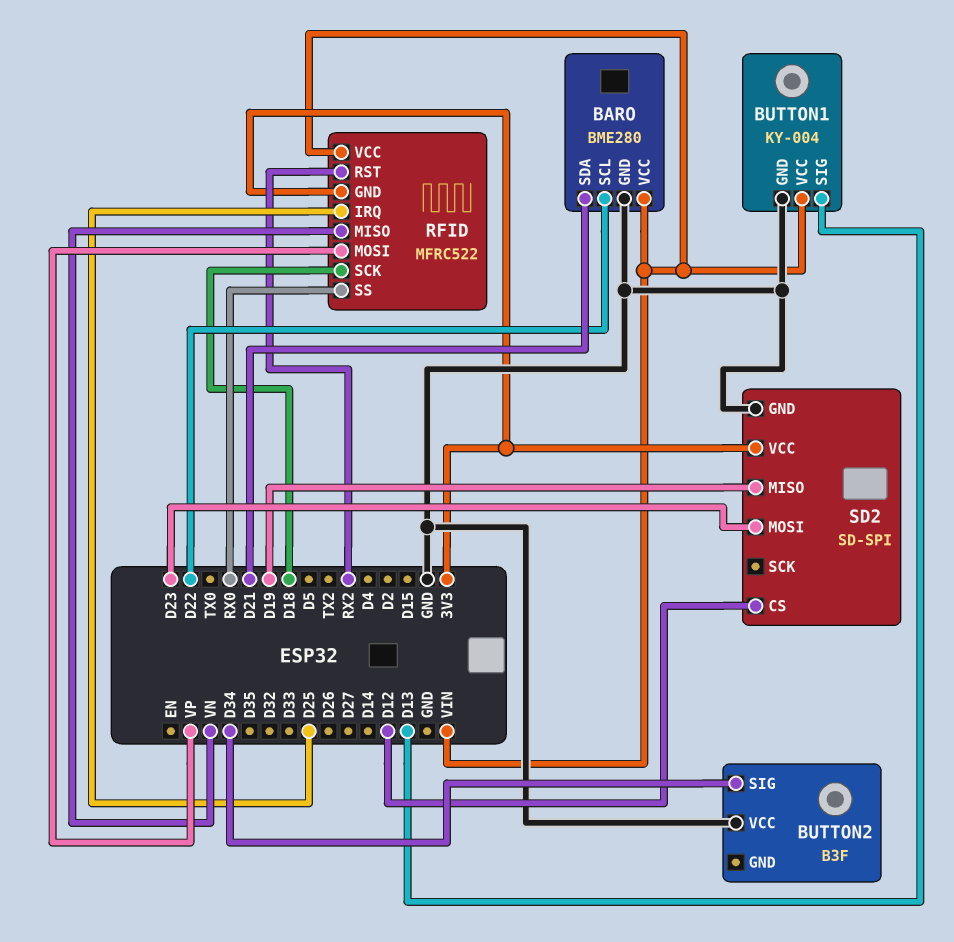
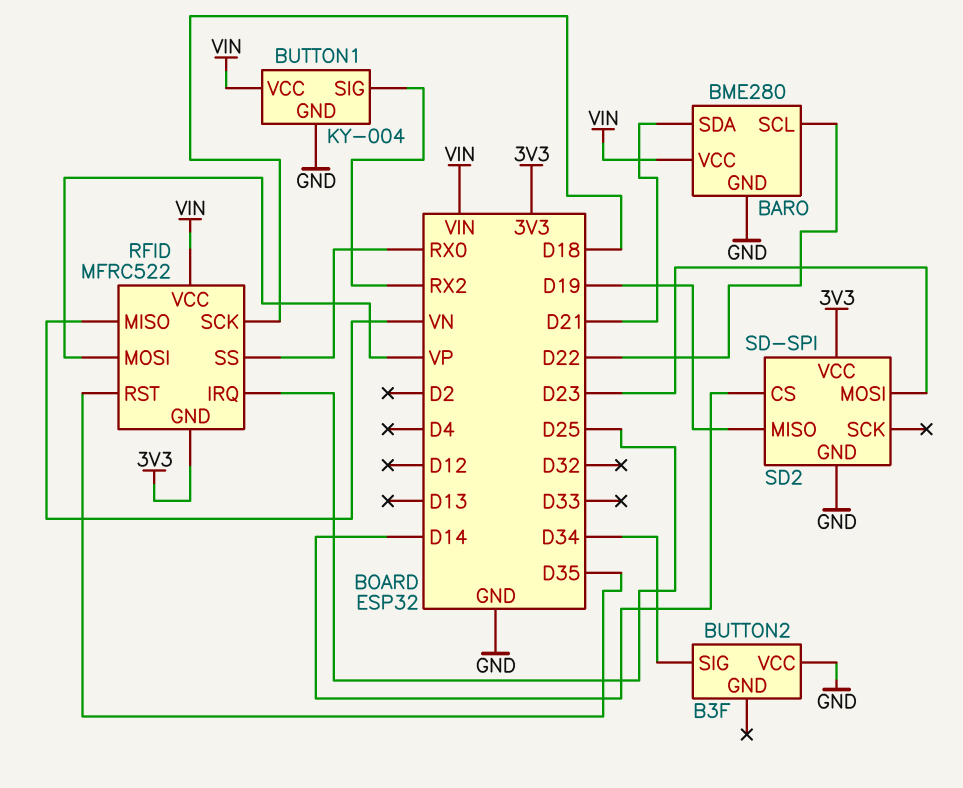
BUTTON1 pin SIG: D13 -> RX2
RFID pin RST: RX2 -> D35
SD2 pin CS: D12 -> D14

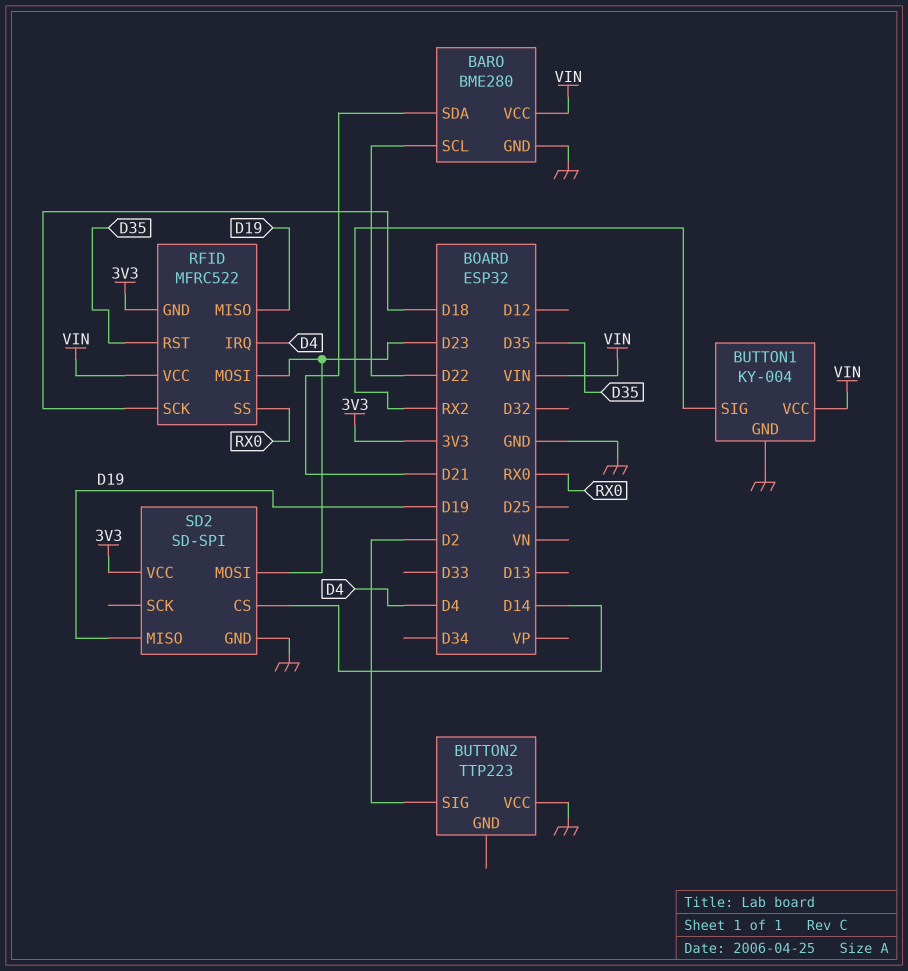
BUTTON2: B3F -> TTP223
BUTTON2 pin SIG: D34 -> D2
RFID pin IRQ: D25 -> D4
RFID pin MISO: VN -> D19
RFID pin MOSI: VP -> D23

